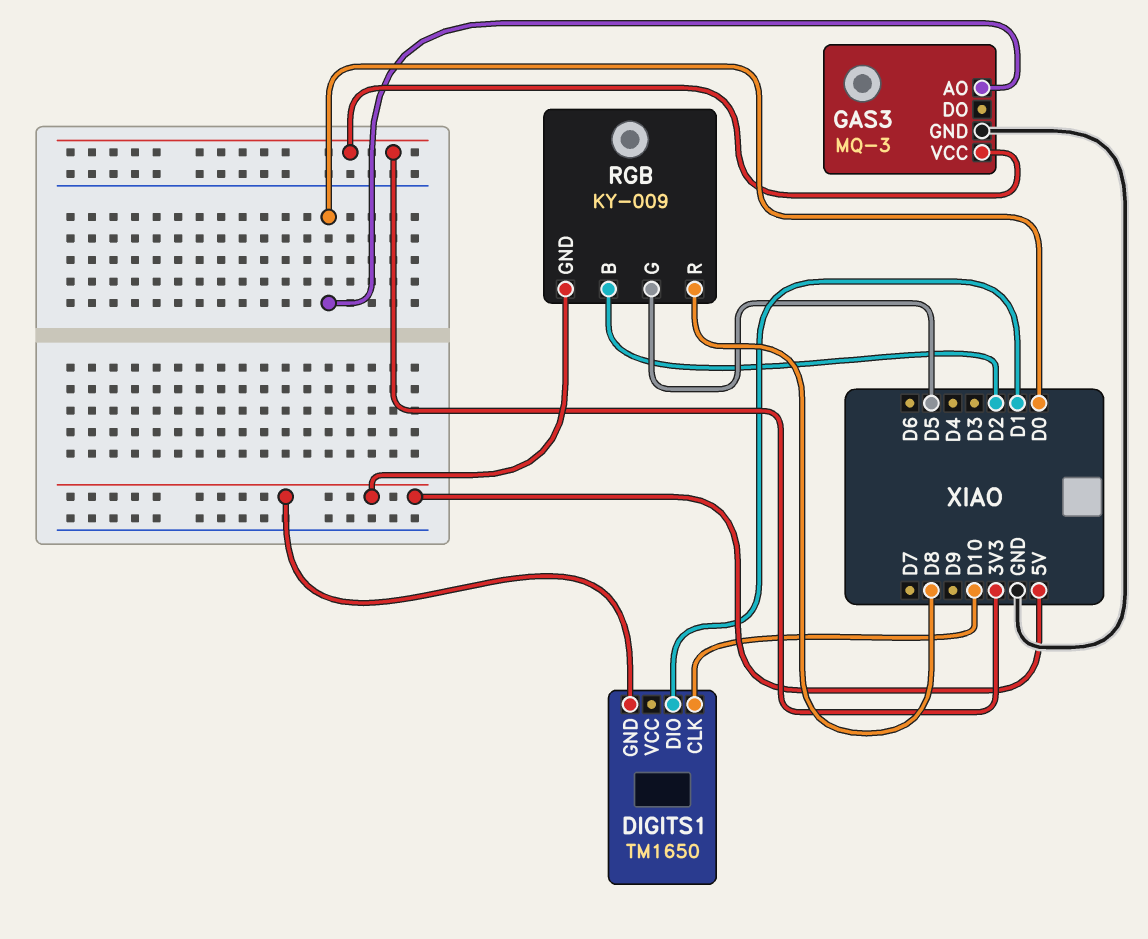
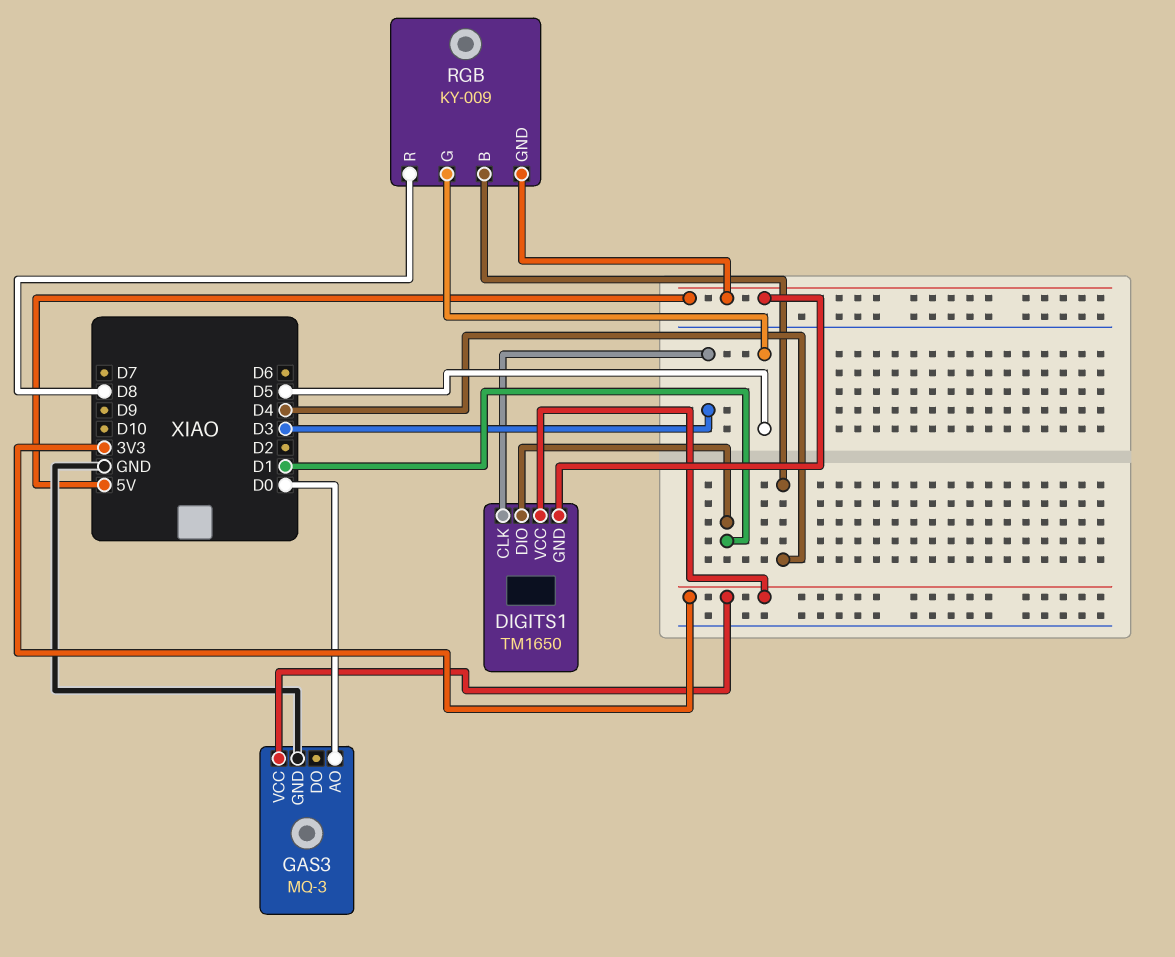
DIGITS1 pin CLK: D10 -> D3
DIGITS1 pin VCC: none -> 3V3
RGB pin B: D2 -> D4

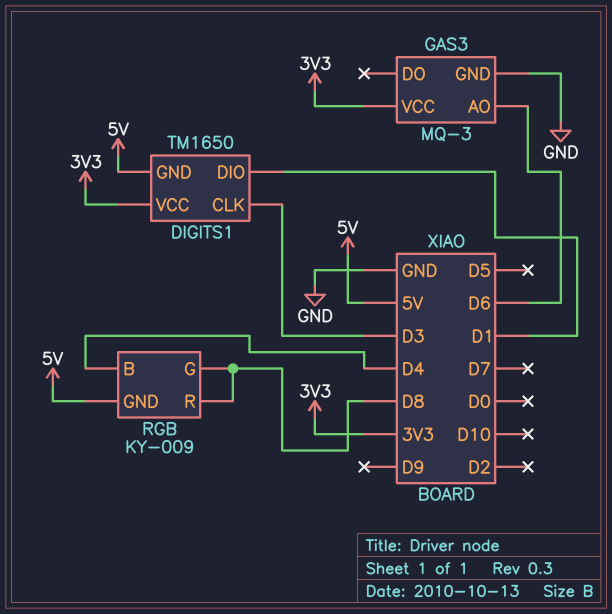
GAS3 pin AO: D0 -> D6
RGB pin G: D5 -> D8

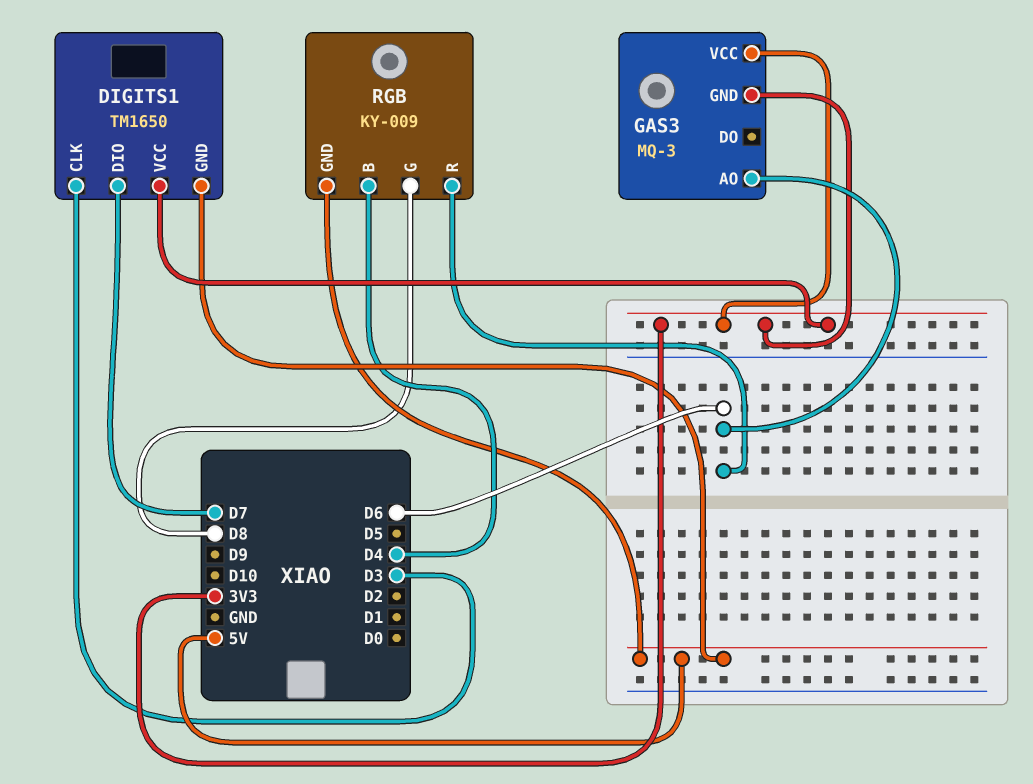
DIGITS1 pin DIO: D1 -> D7
GAS3 pin GND: GND -> 3V3
RGB pin R: D8 -> D6

